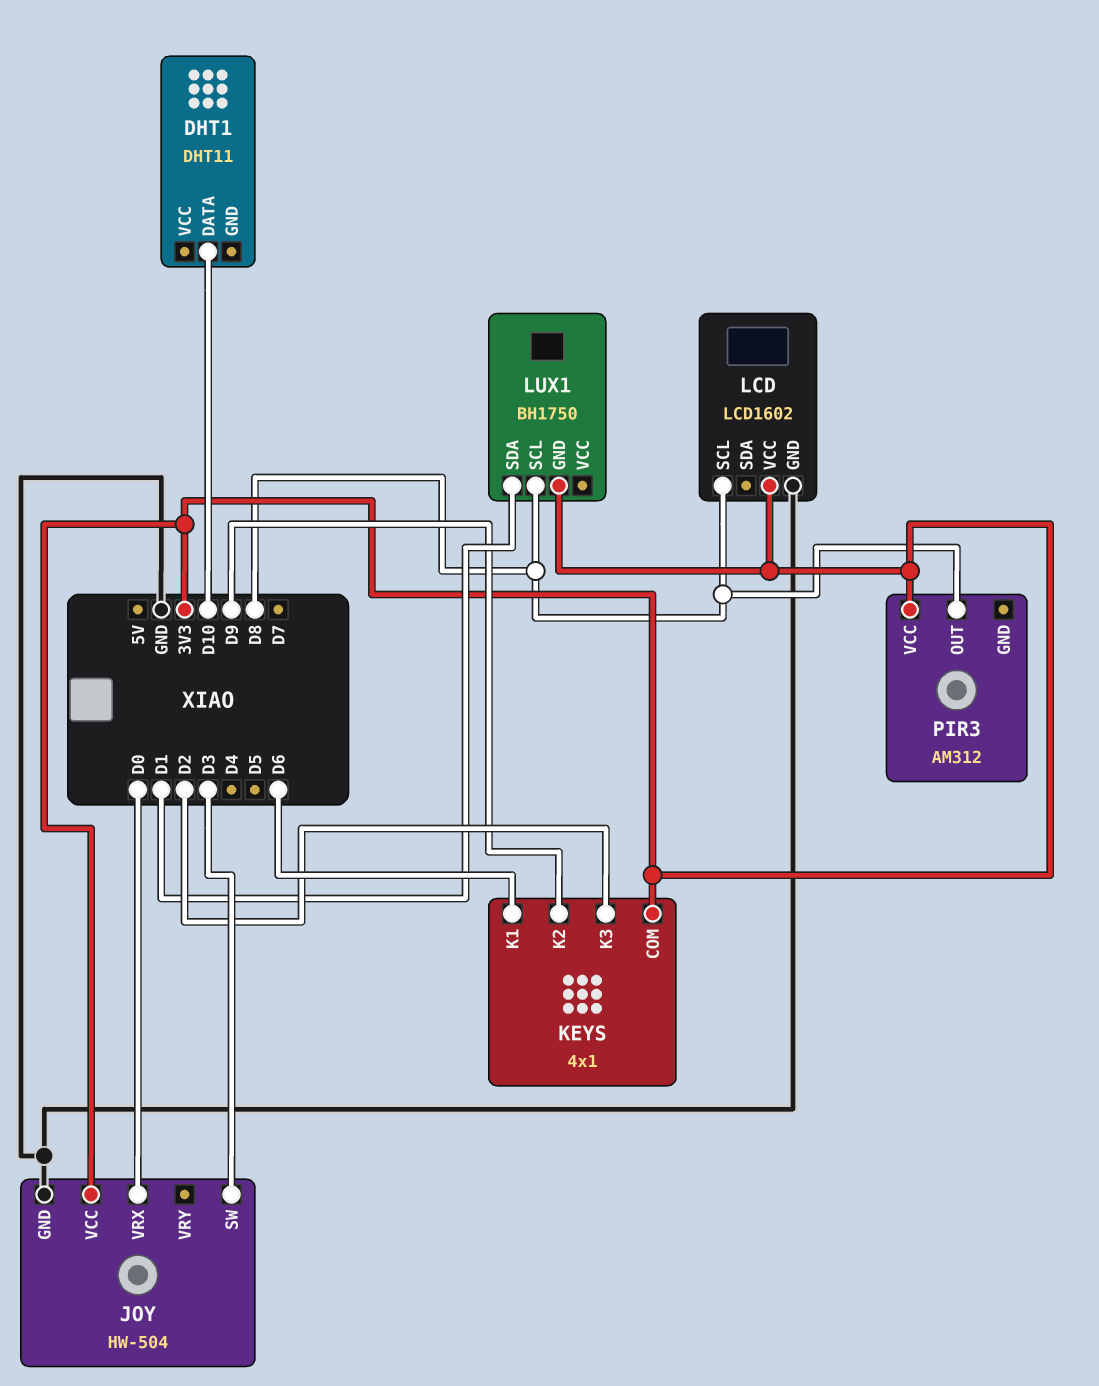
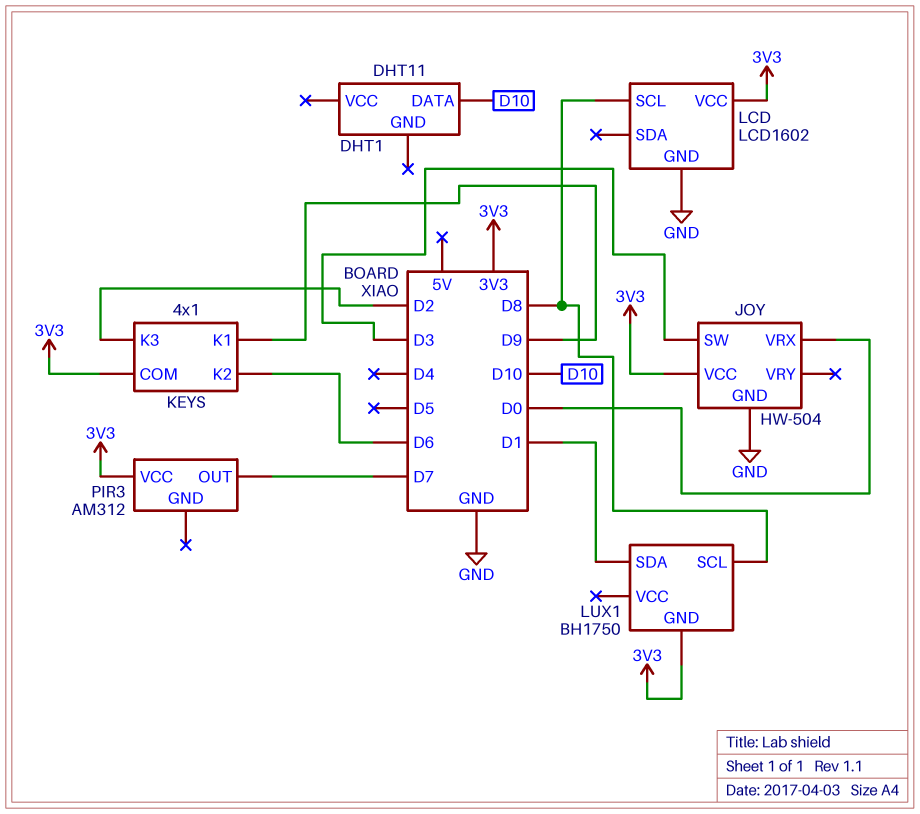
KEYS pin K1: D6 -> D9
KEYS pin K2: D9 -> D6
PIR3 pin OUT: D8 -> D7

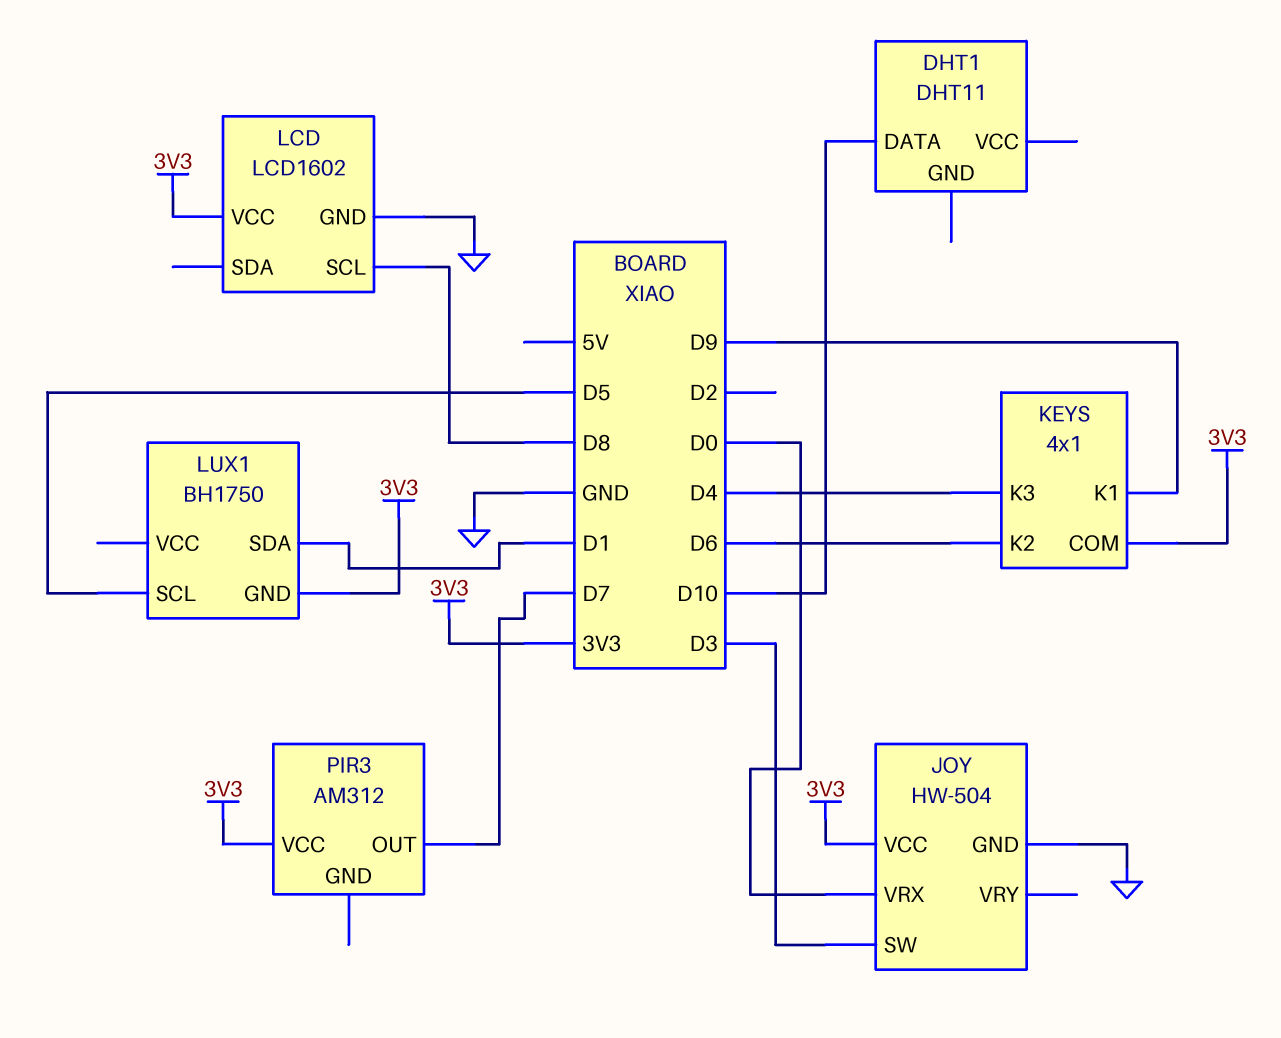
KEYS pin K3: D2 -> D4
LUX1 pin SCL: D8 -> D5

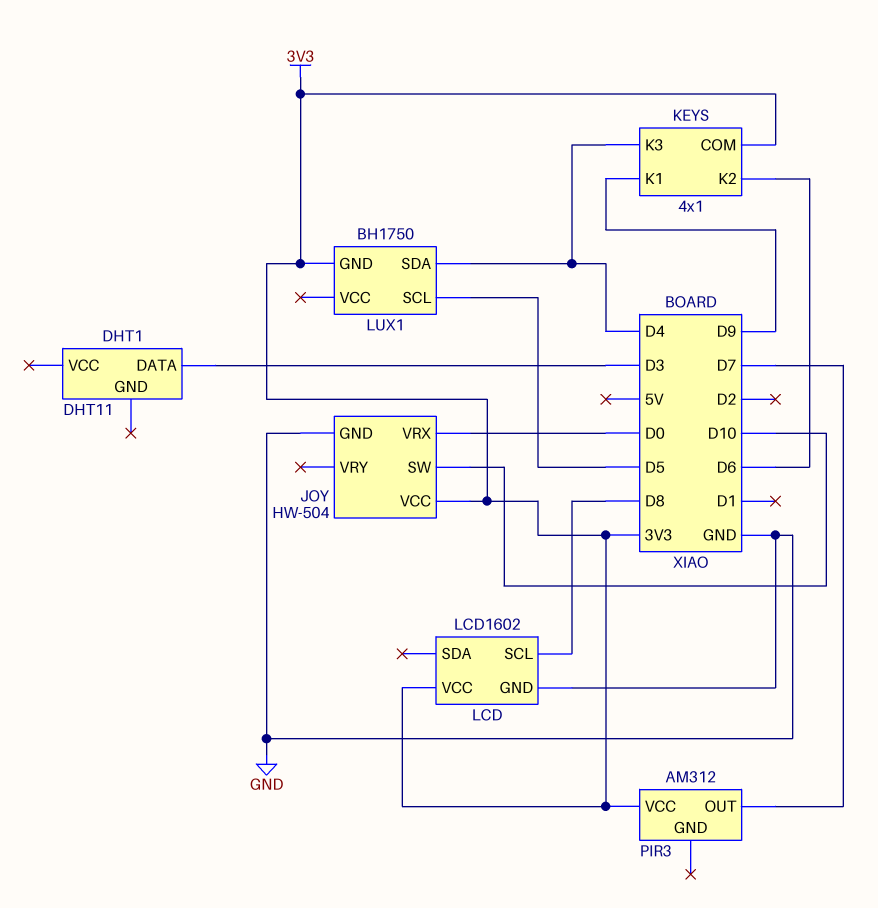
DHT1 pin DATA: D10 -> D3
JOY pin SW: D3 -> D10
LUX1 pin SDA: D1 -> D4

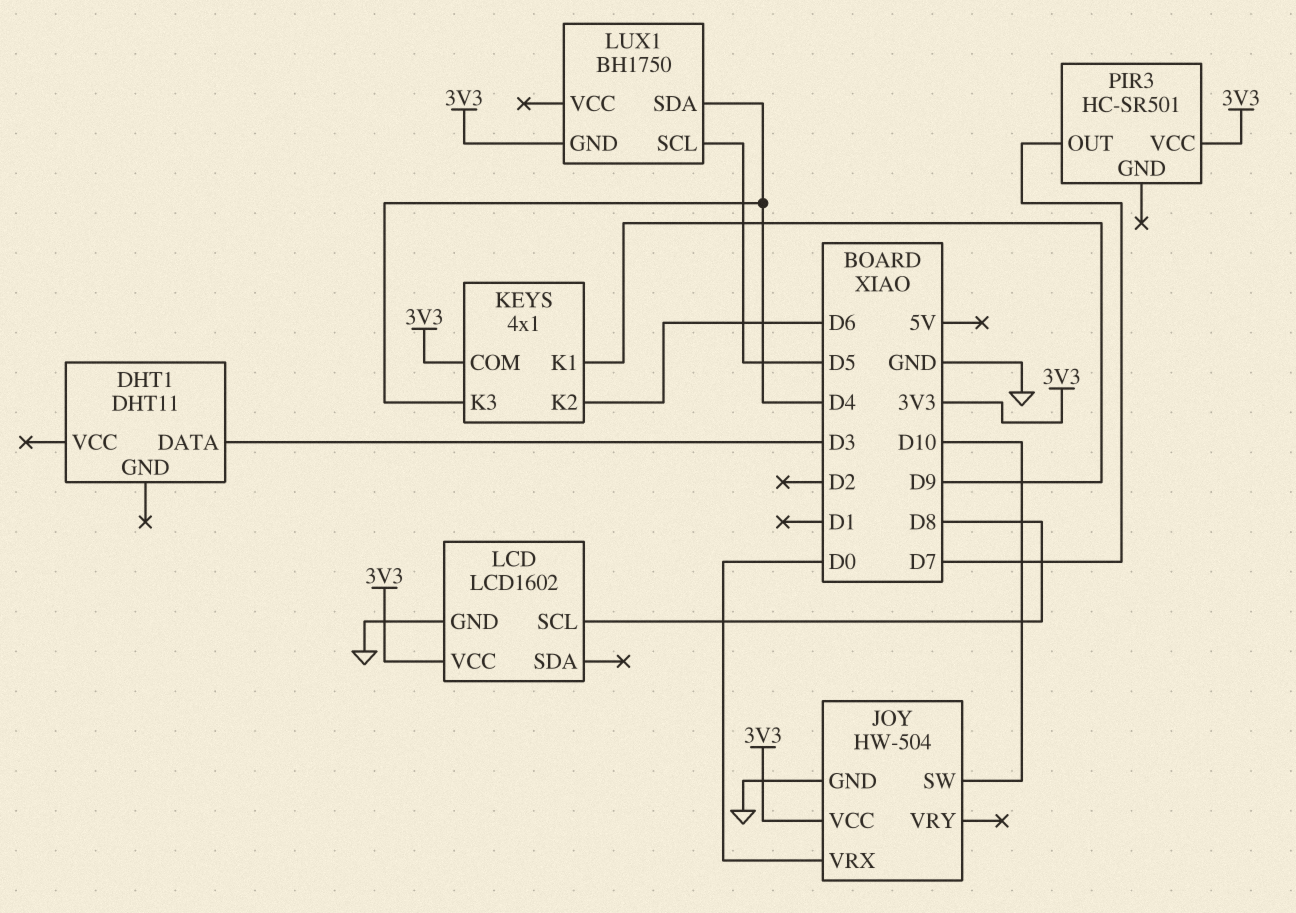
PIR3: AM312 -> HC-SR501

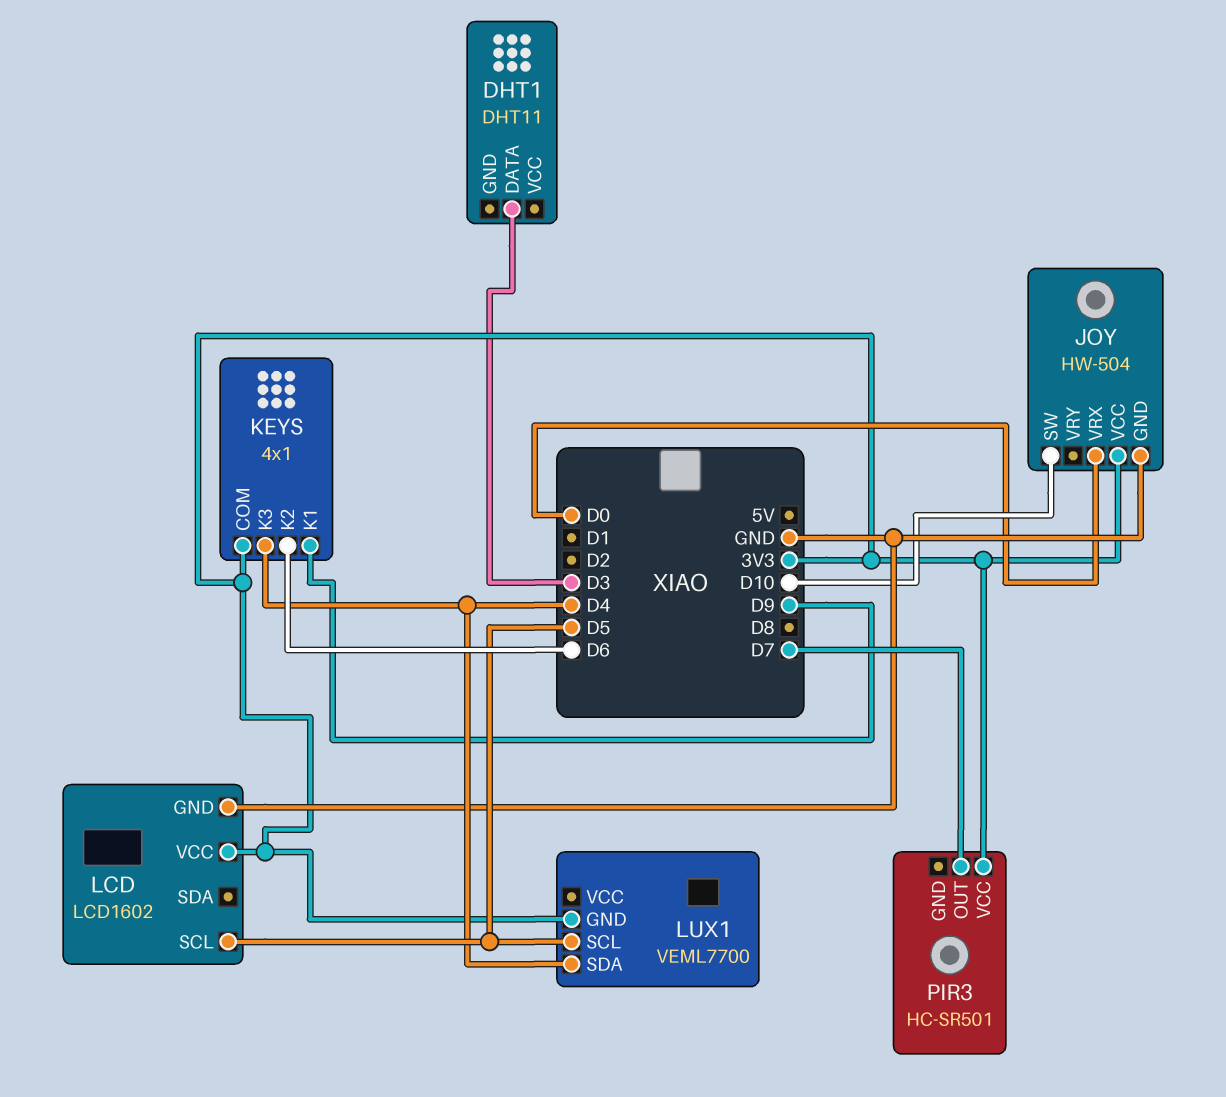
LCD pin SCL: D8 -> D5
LUX1: BH1750 -> VEML7700

